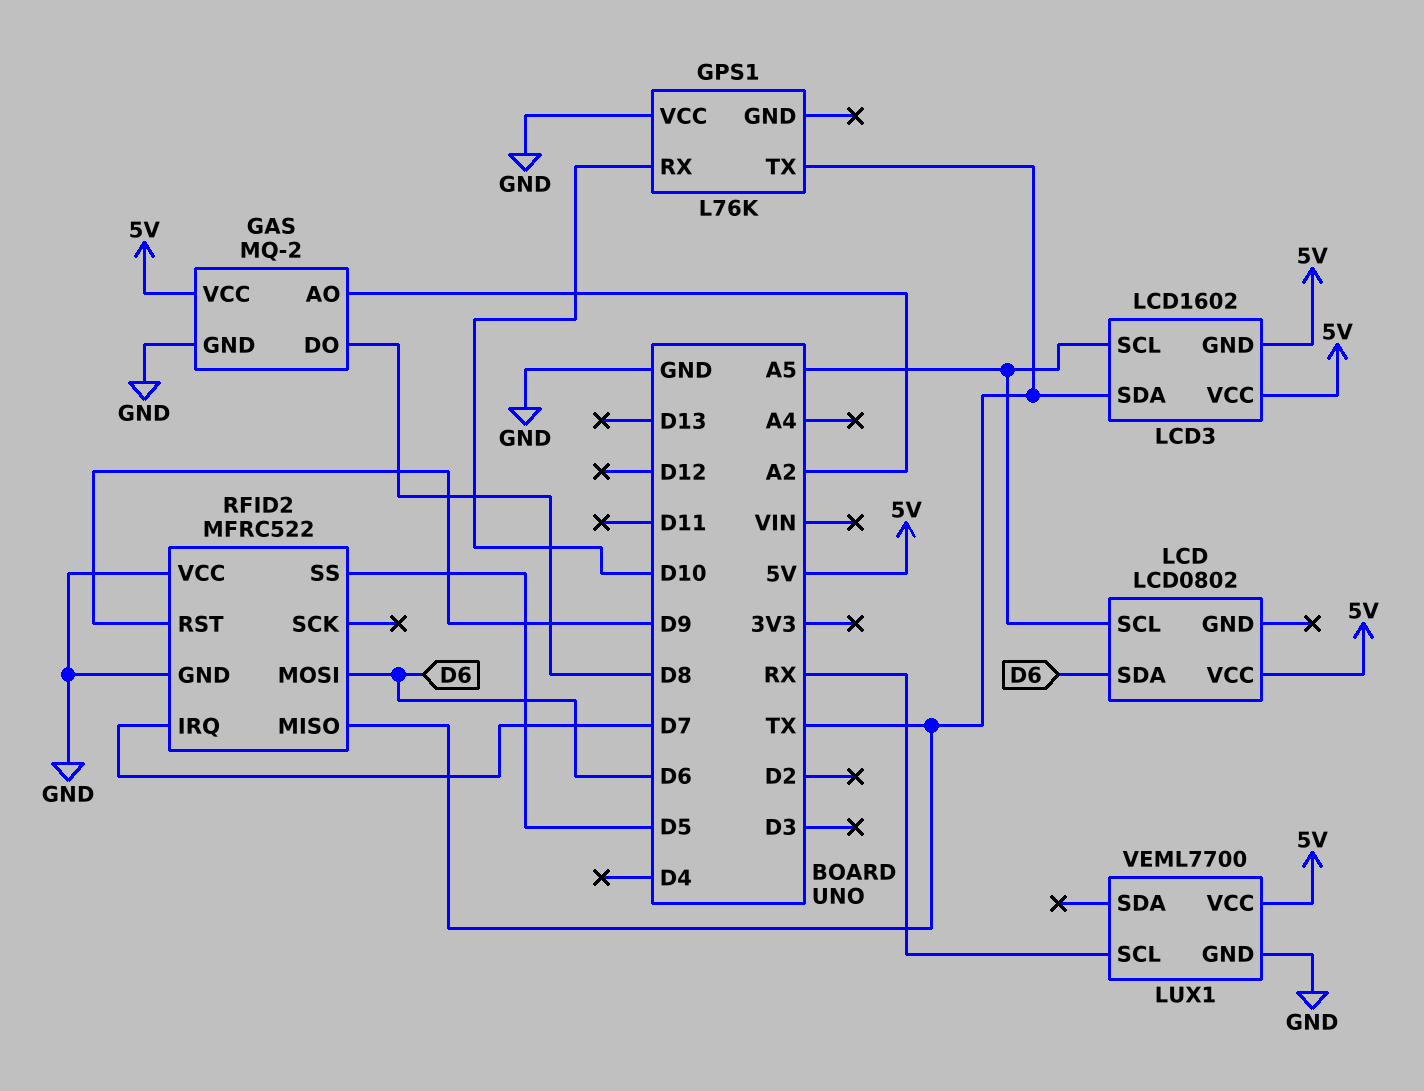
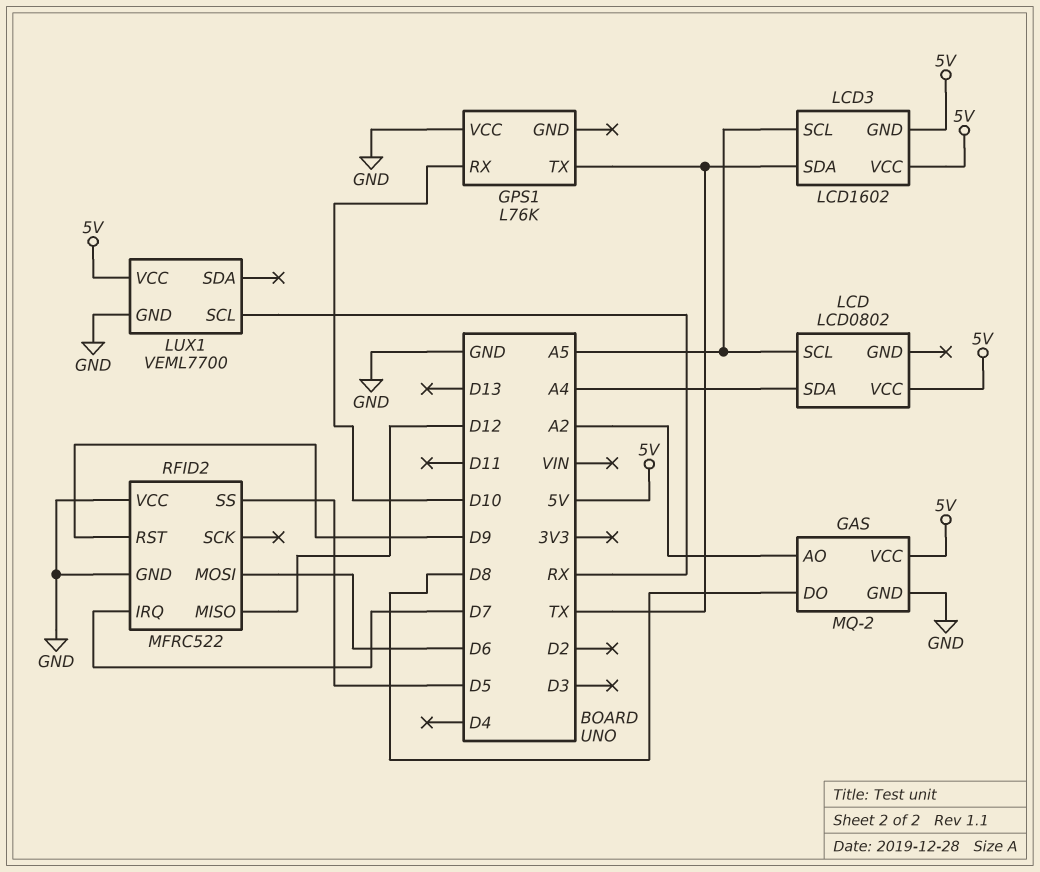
LCD pin SDA: D6 -> A4
RFID2 pin MISO: TX -> D12

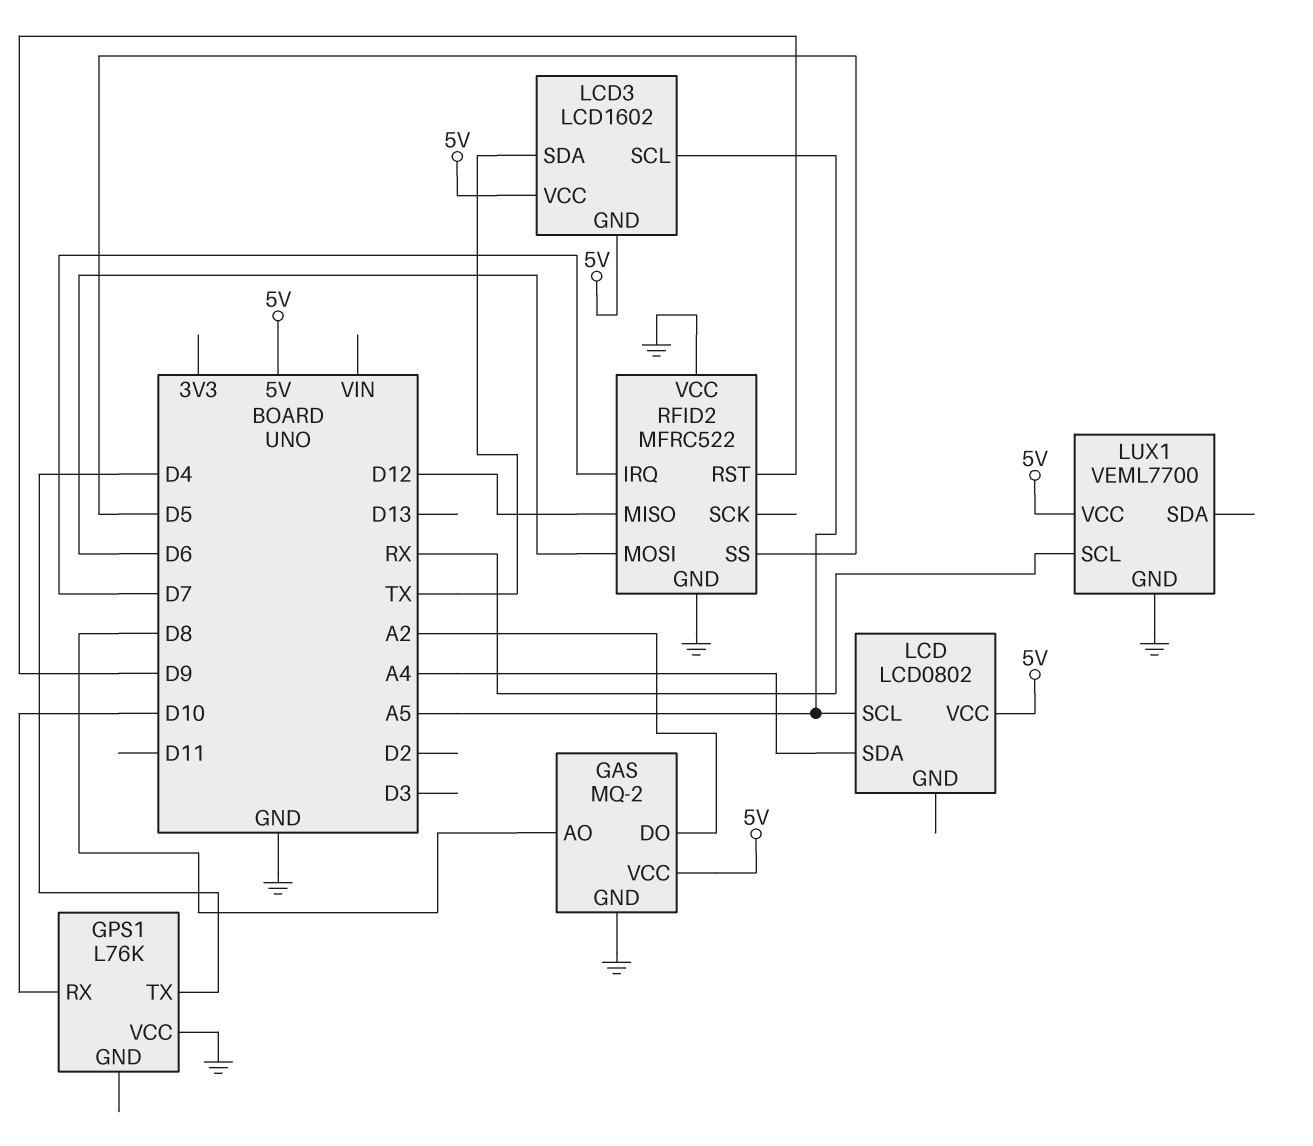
GAS pin AO: A2 -> D8
GAS pin DO: D8 -> A2
GPS1 pin TX: TX -> D4

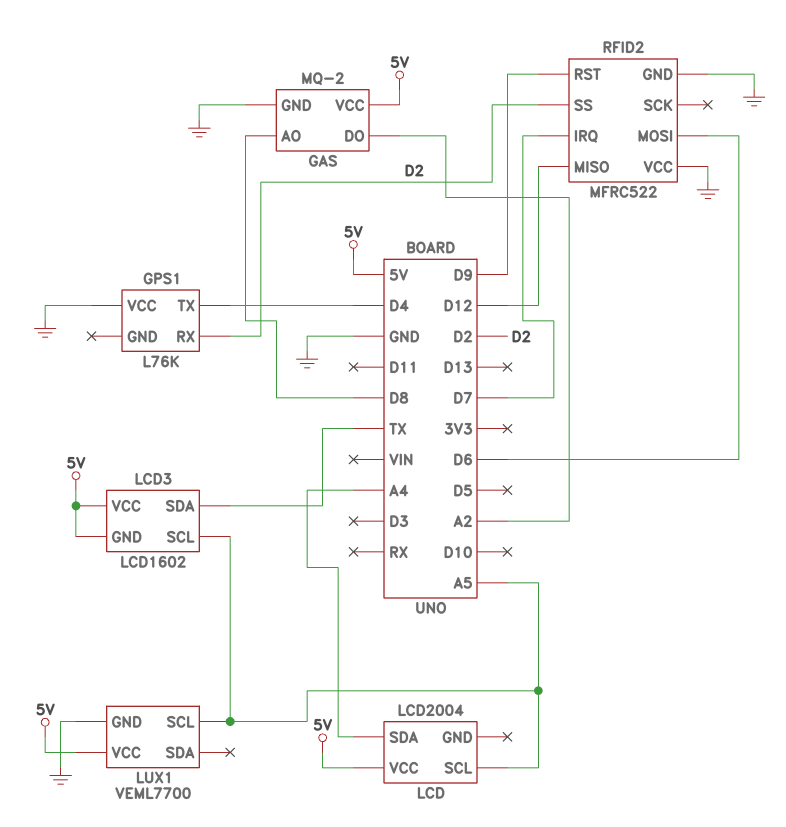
GPS1 pin RX: D10 -> D2
LCD: LCD0802 -> LCD2004
LUX1 pin SCL: RX -> A5
RFID2 pin SS: D5 -> D2

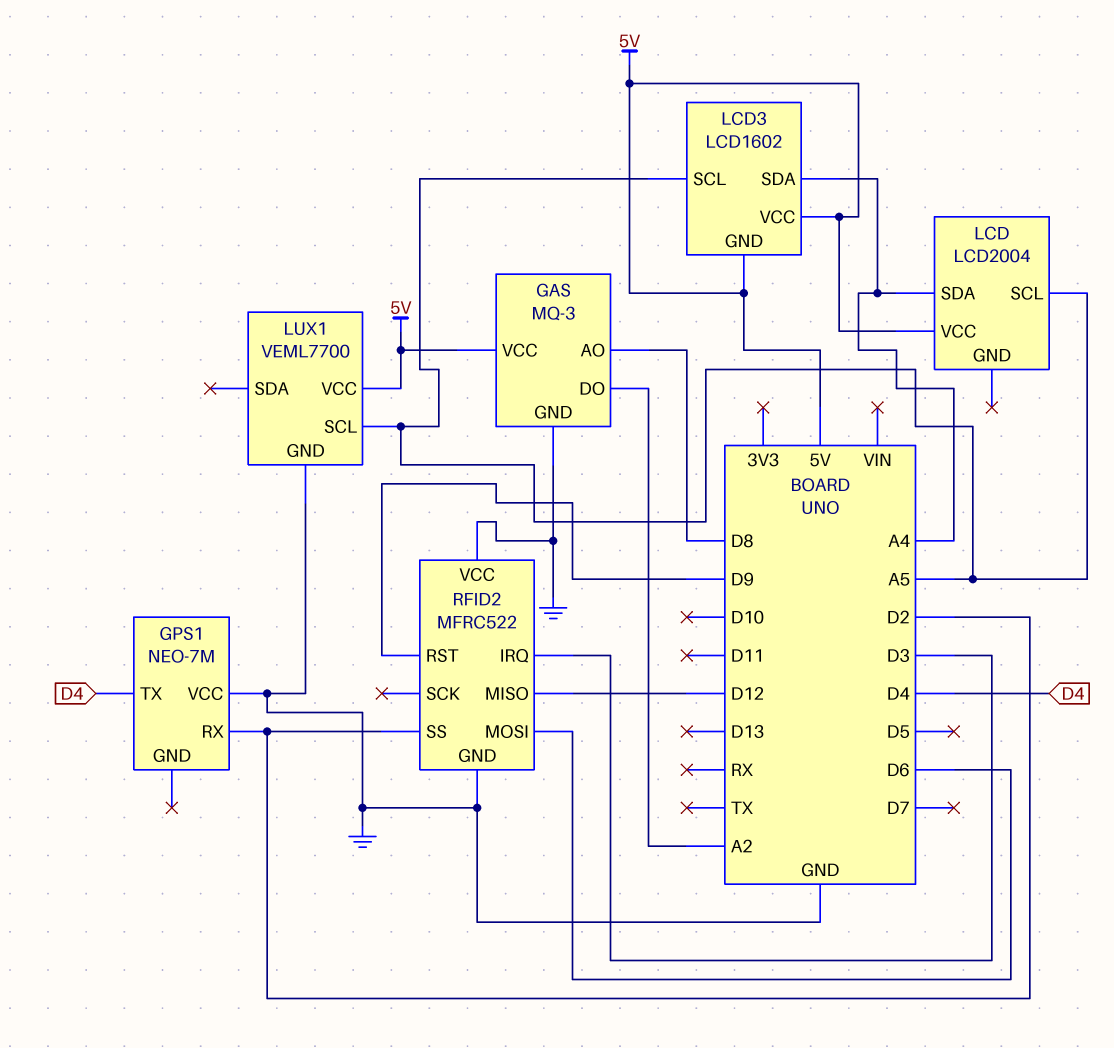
GAS: MQ-2 -> MQ-3
GPS1: L76K -> NEO-7M
LCD3 pin SDA: TX -> A4
RFID2 pin IRQ: D7 -> D3

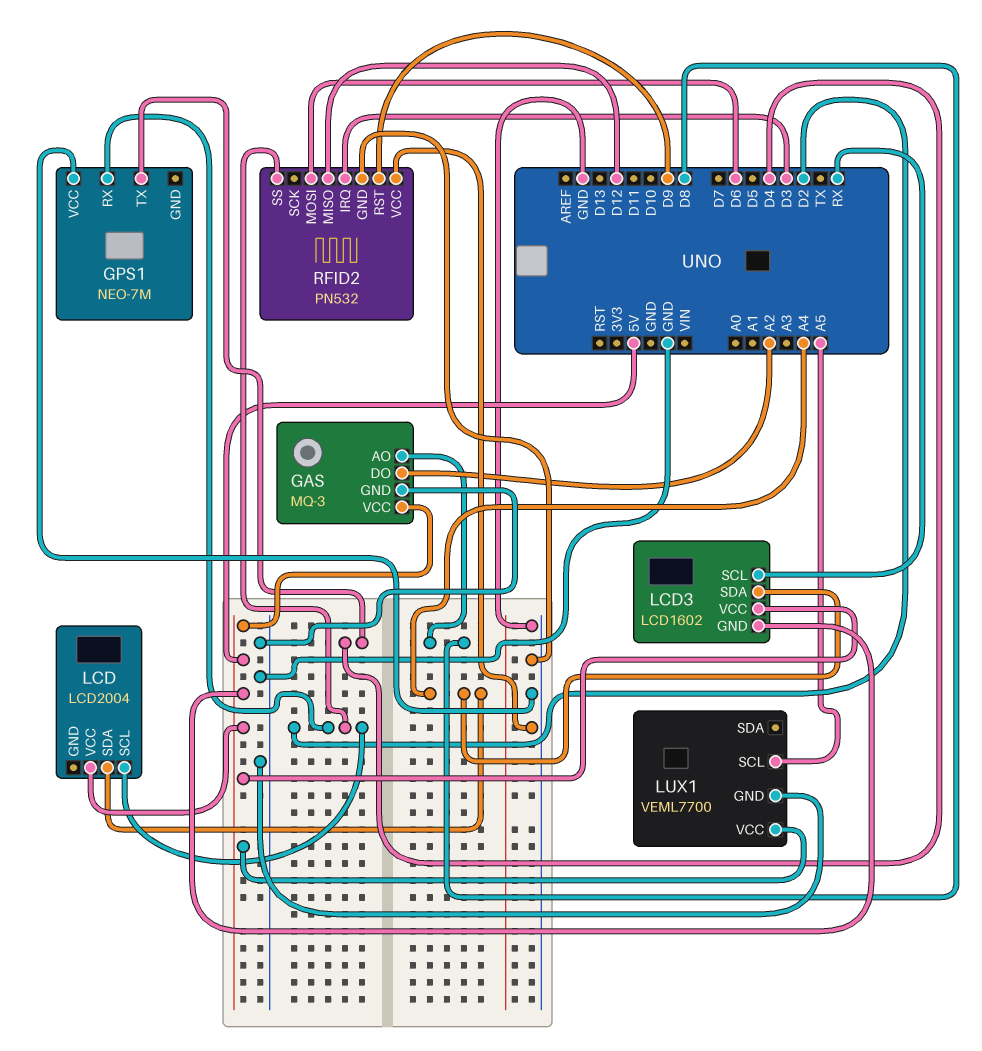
LCD pin SCL: A5 -> D2
LCD3 pin SCL: A5 -> RX
RFID2: MFRC522 -> PN532

